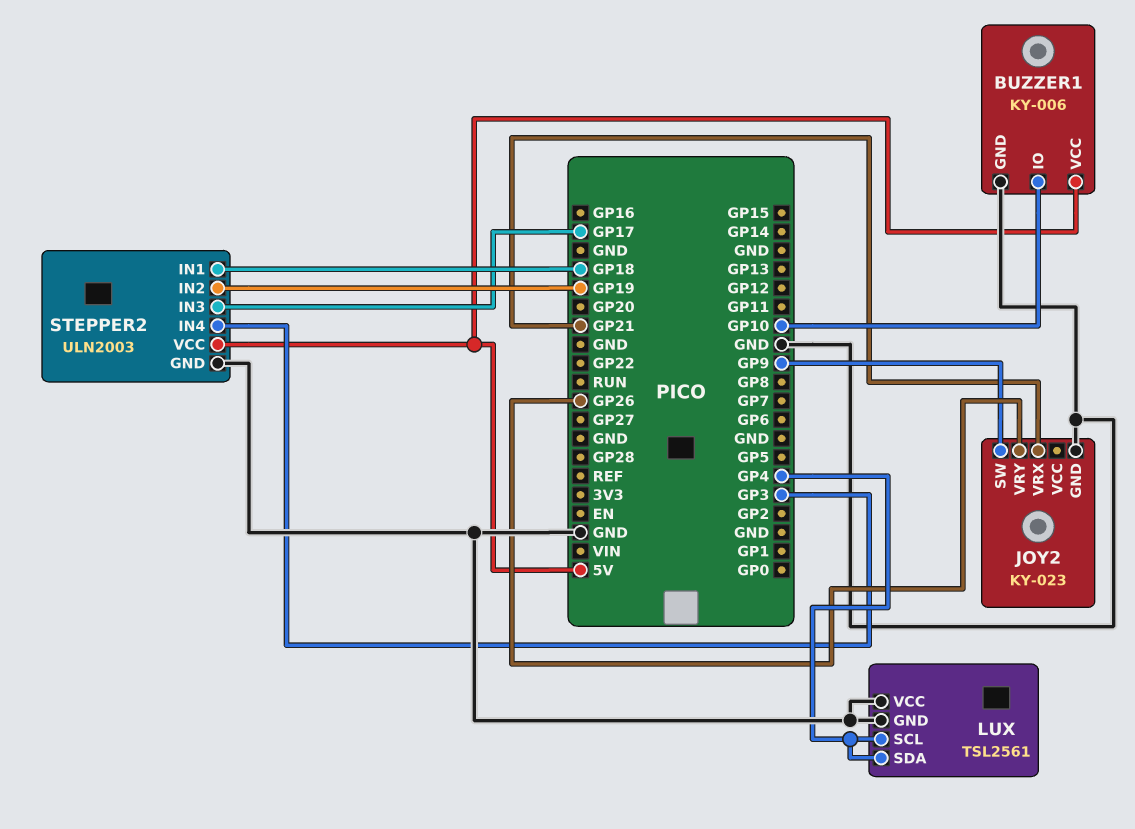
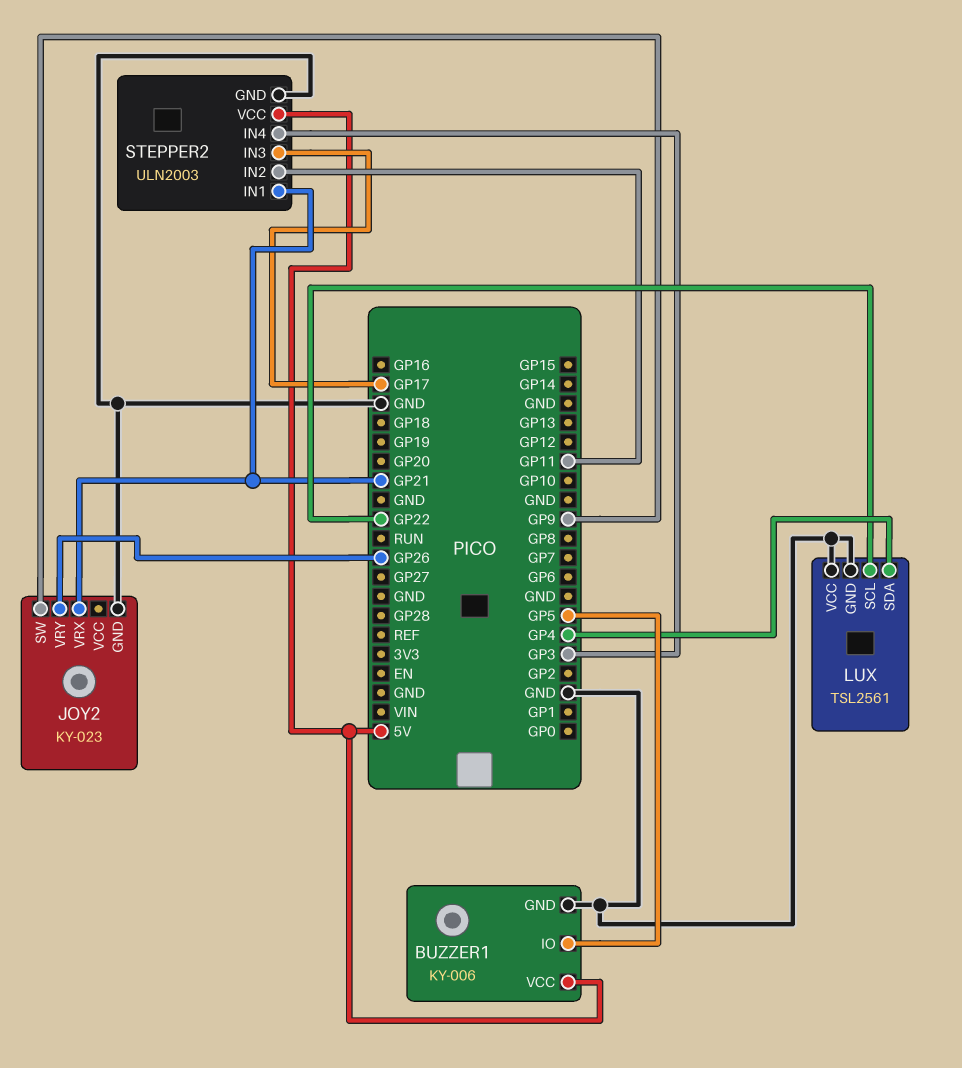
BUZZER1 pin IO: GP10 -> GP5
LUX pin SCL: GP4 -> GP22
STEPPER2 pin IN1: GP18 -> GP21
STEPPER2 pin IN2: GP19 -> GP11

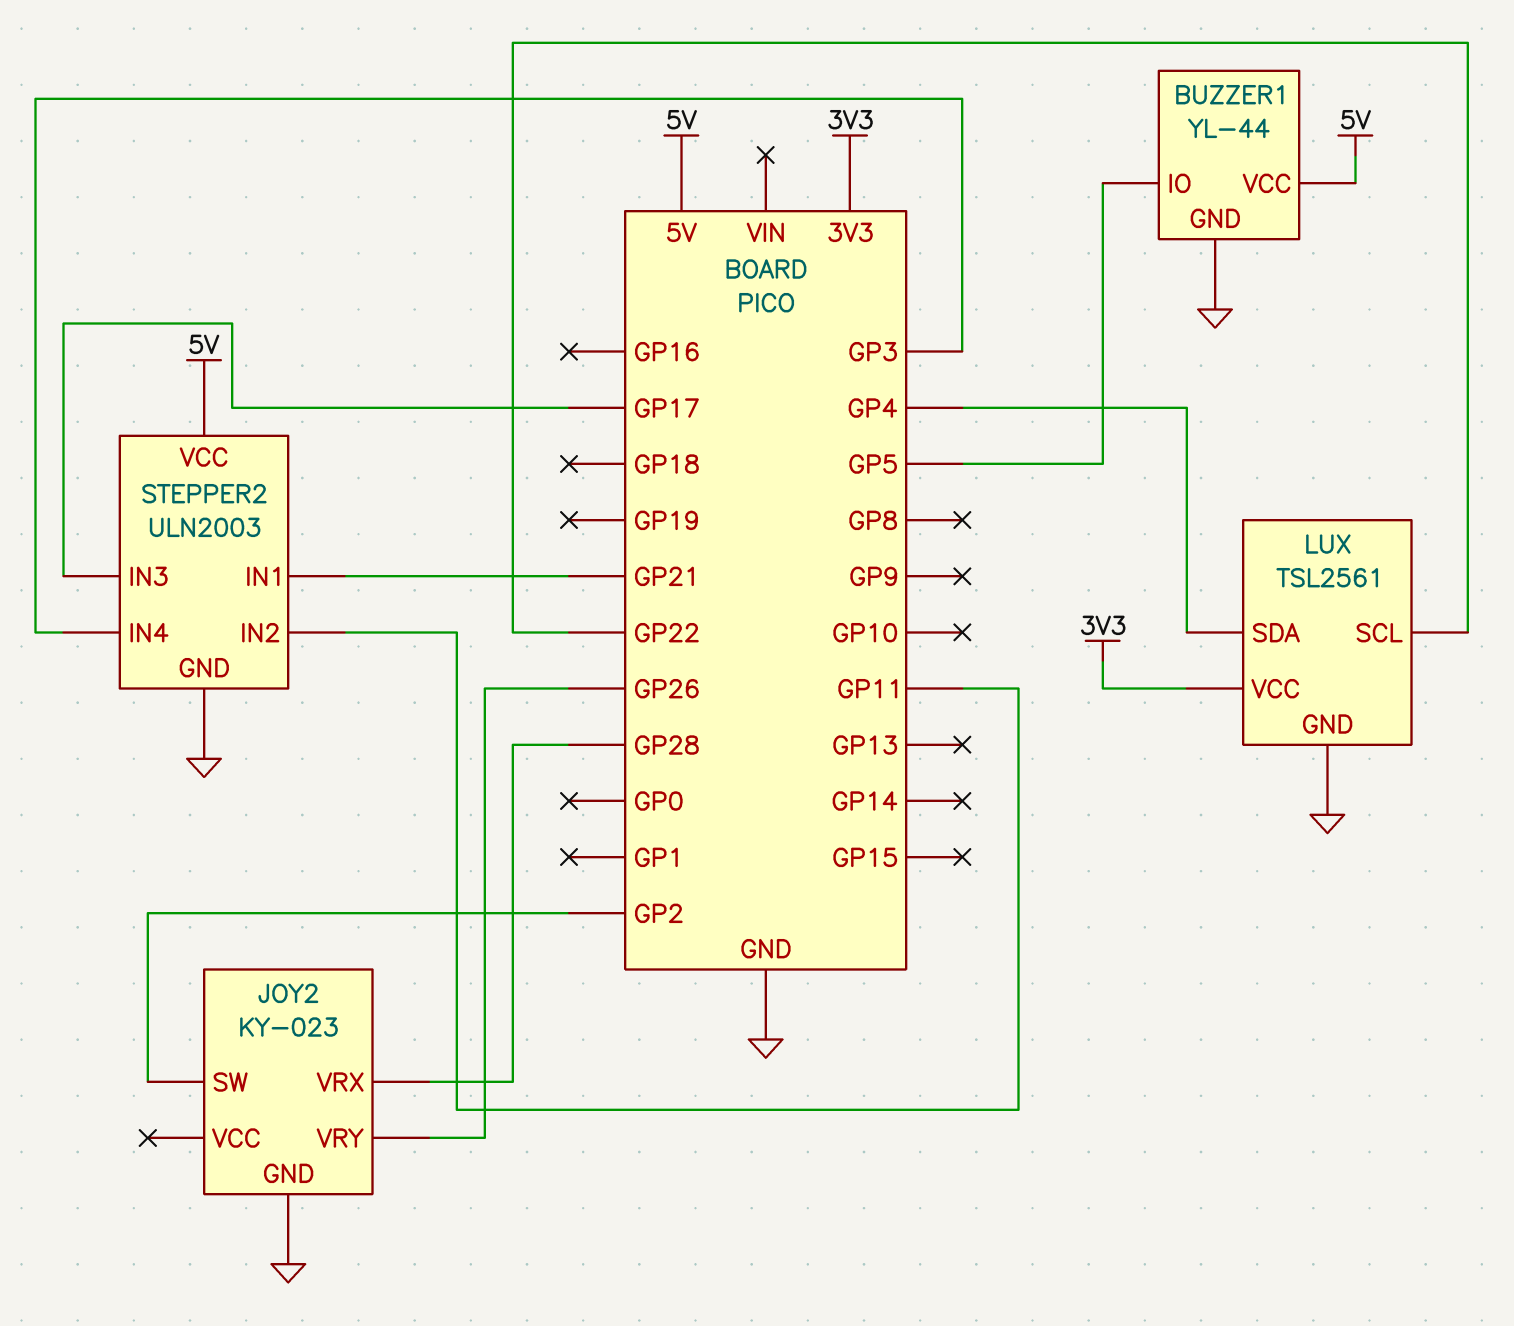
BUZZER1: KY-006 -> YL-44
JOY2 pin SW: GP9 -> GP2
JOY2 pin VRX: GP21 -> GP28
LUX pin VCC: GND -> 3V3

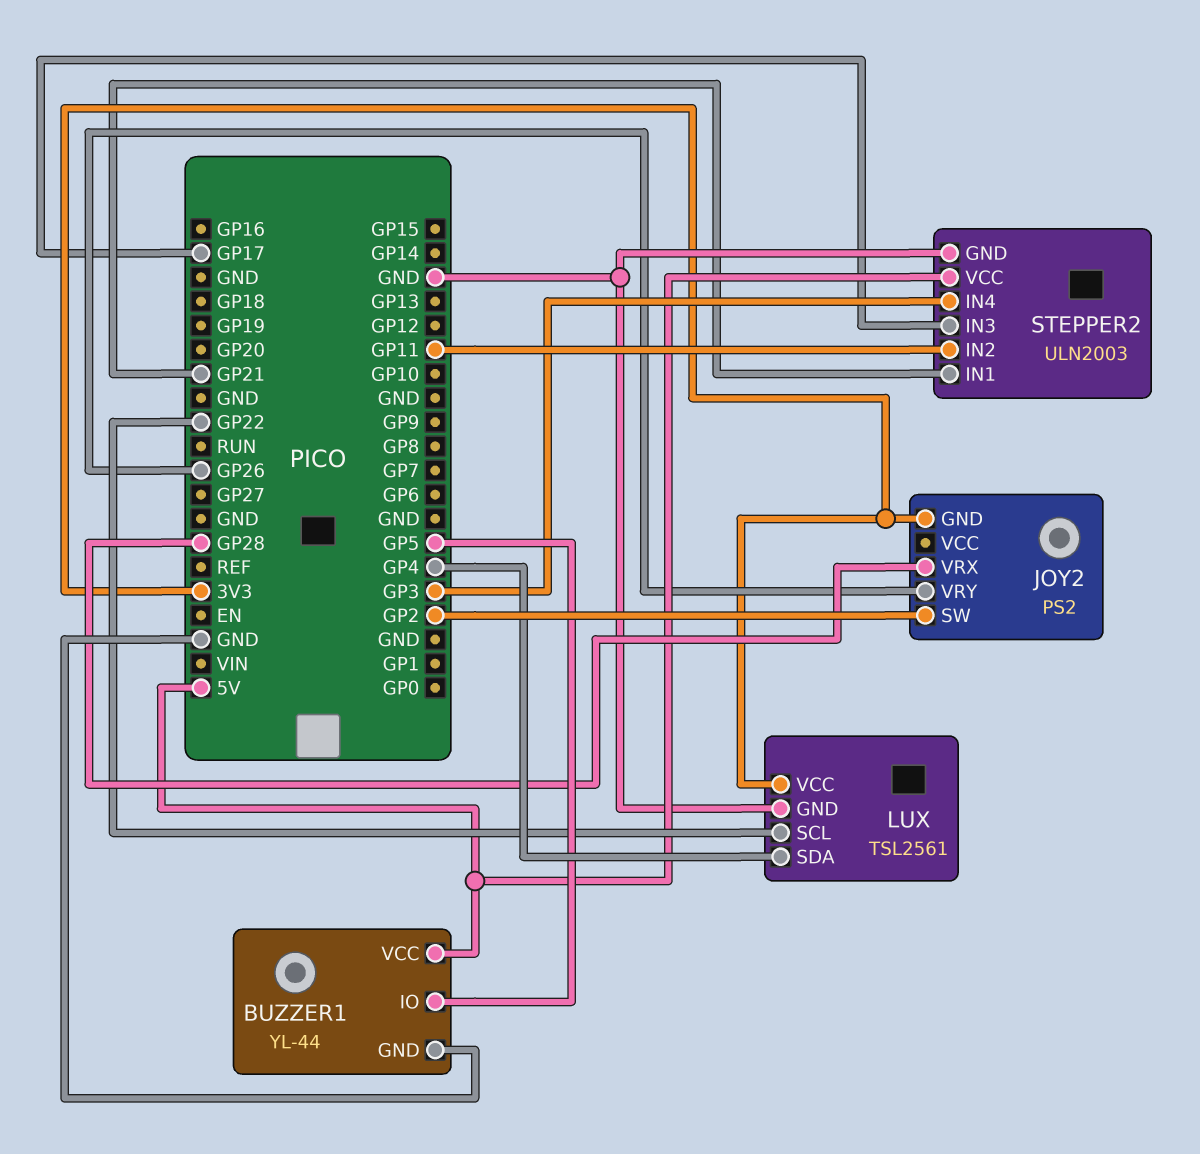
JOY2: KY-023 -> PS2
JOY2 pin GND: GND -> 3V3

